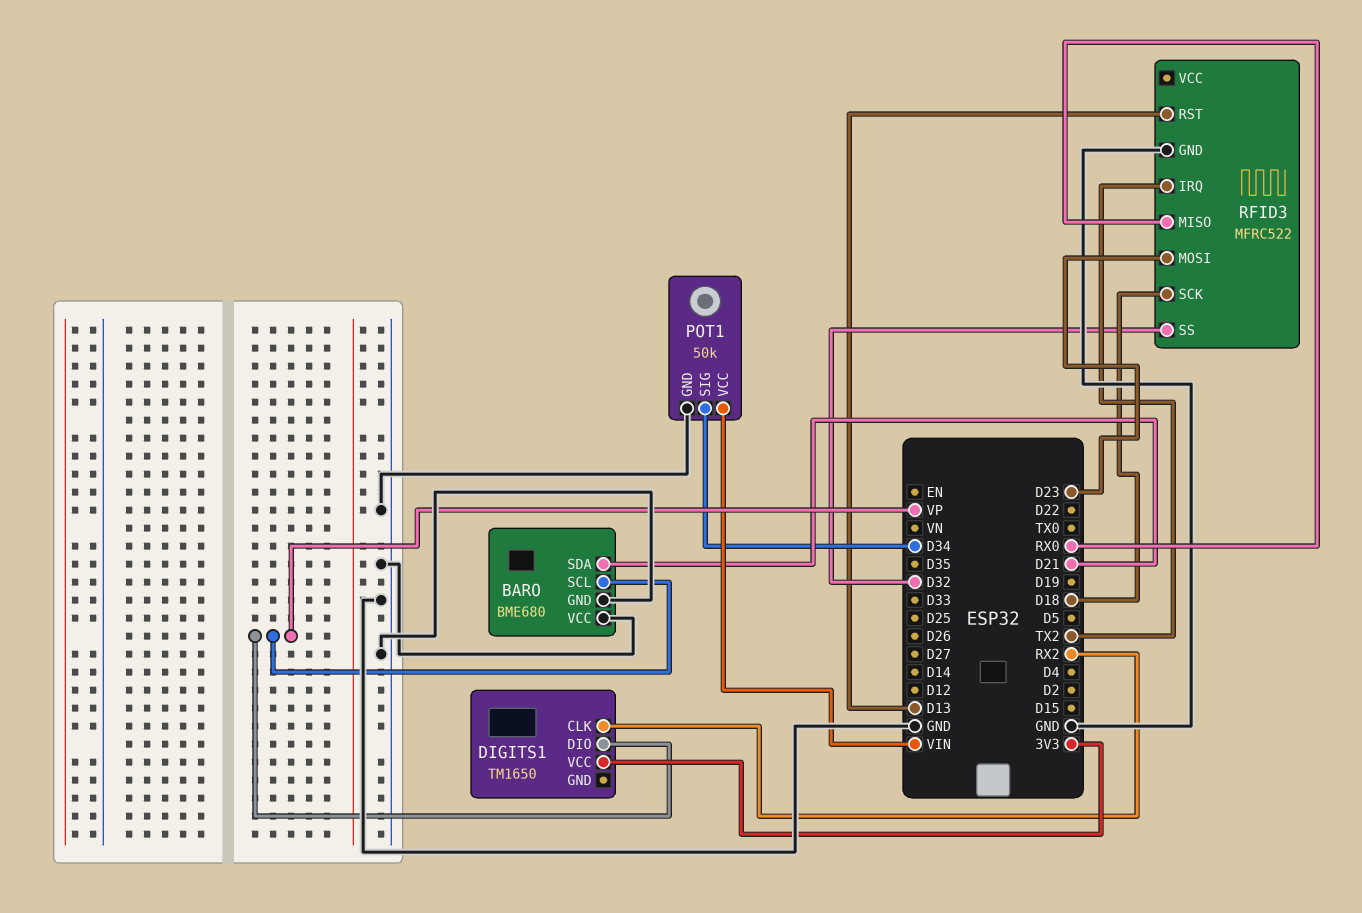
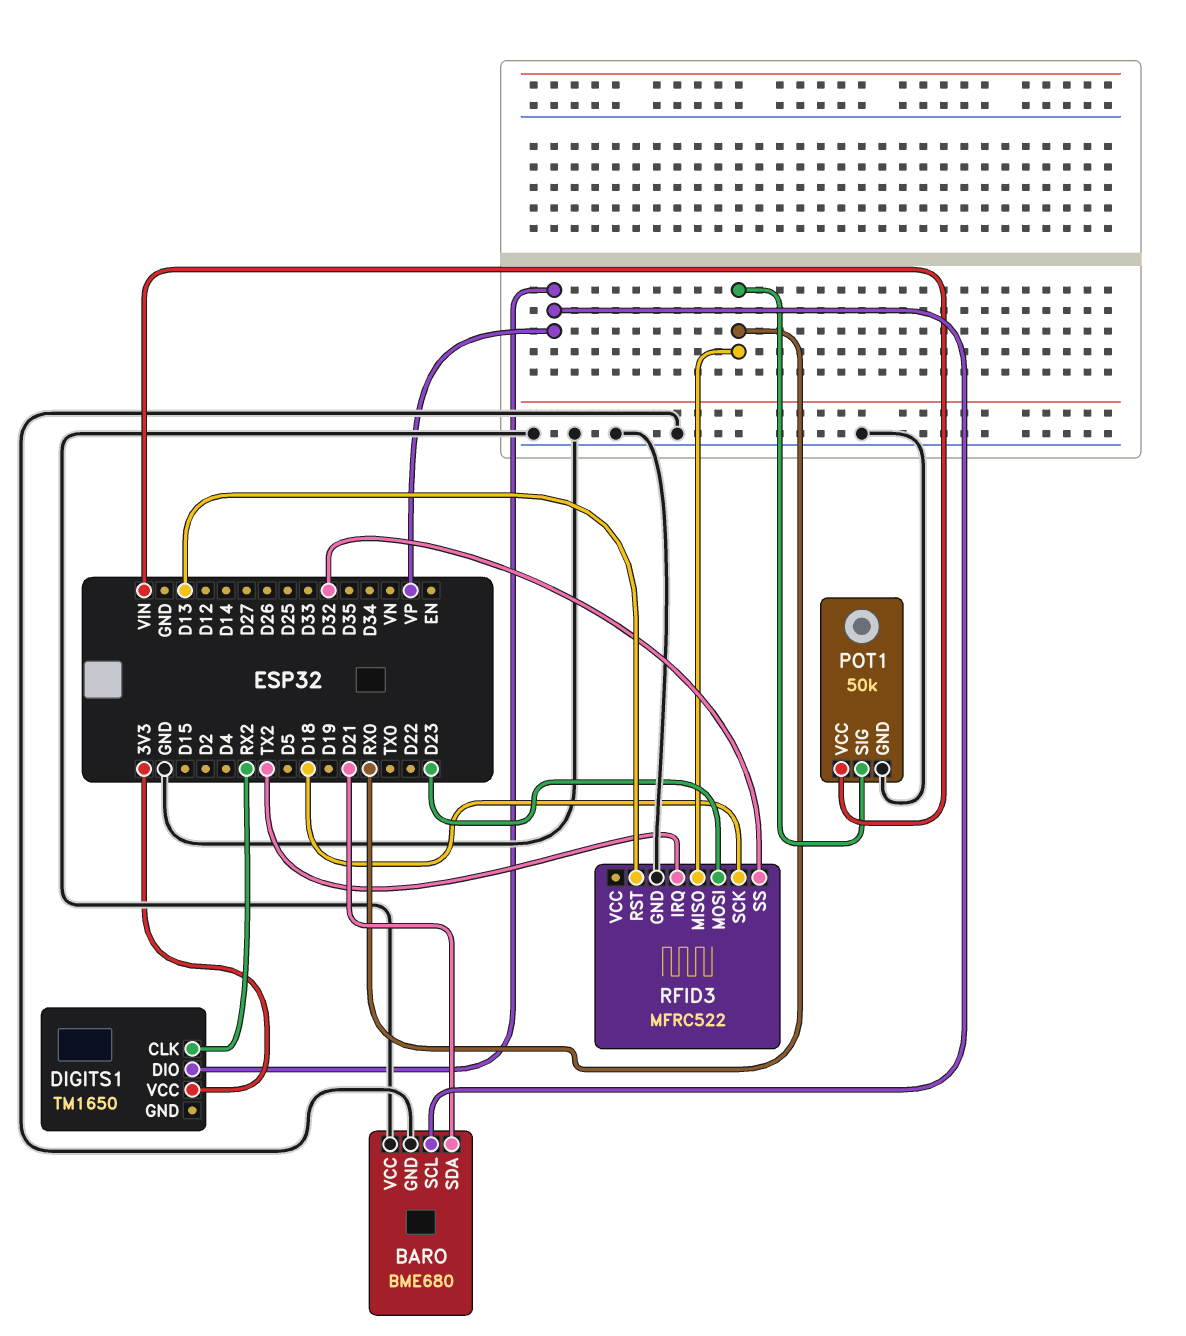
POT1 pin SIG: D34 -> RX0

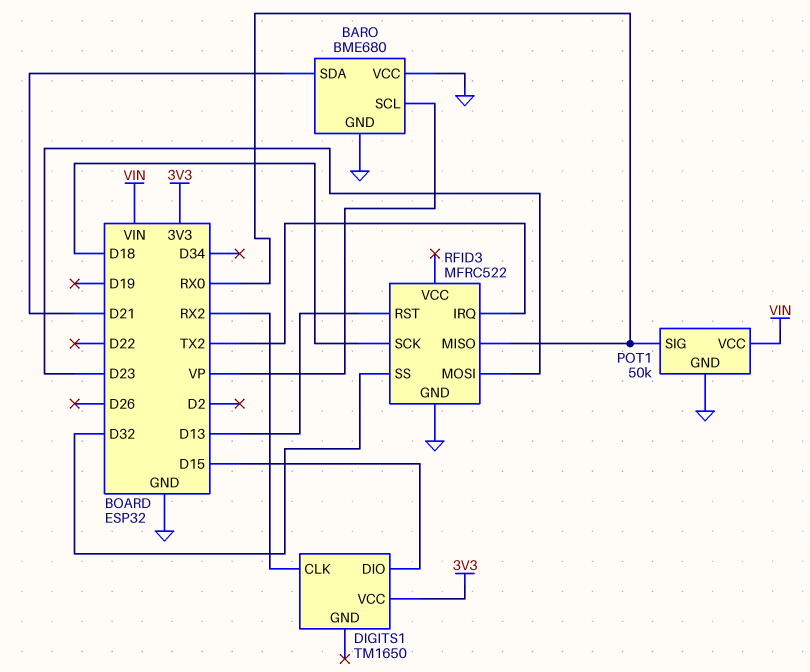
DIGITS1 pin DIO: VP -> D15

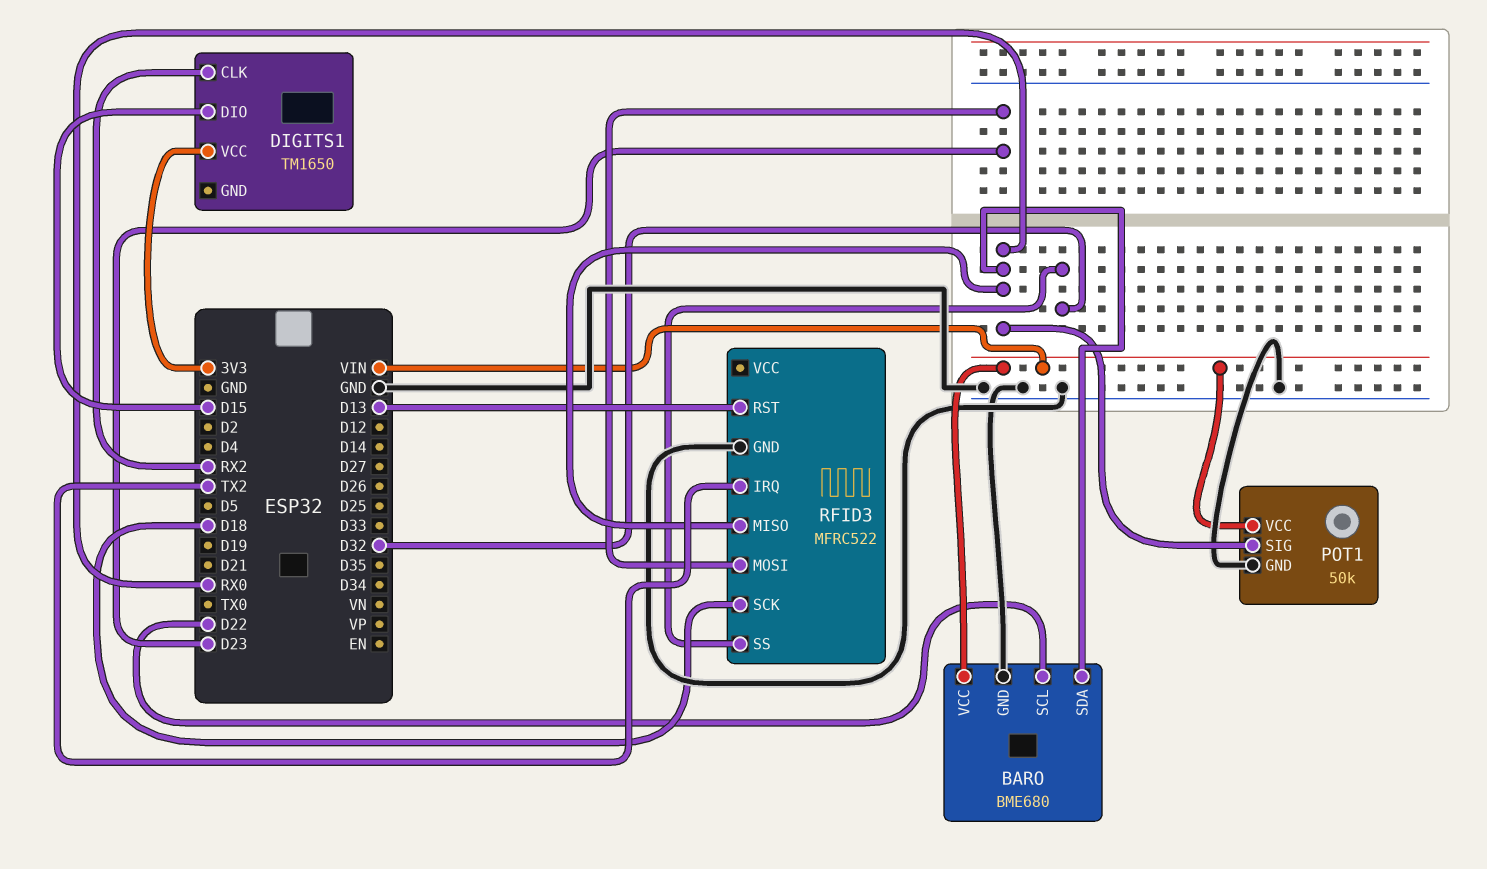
BARO pin SCL: VP -> D22
BARO pin SDA: D21 -> RX0
BARO pin VCC: GND -> VIN

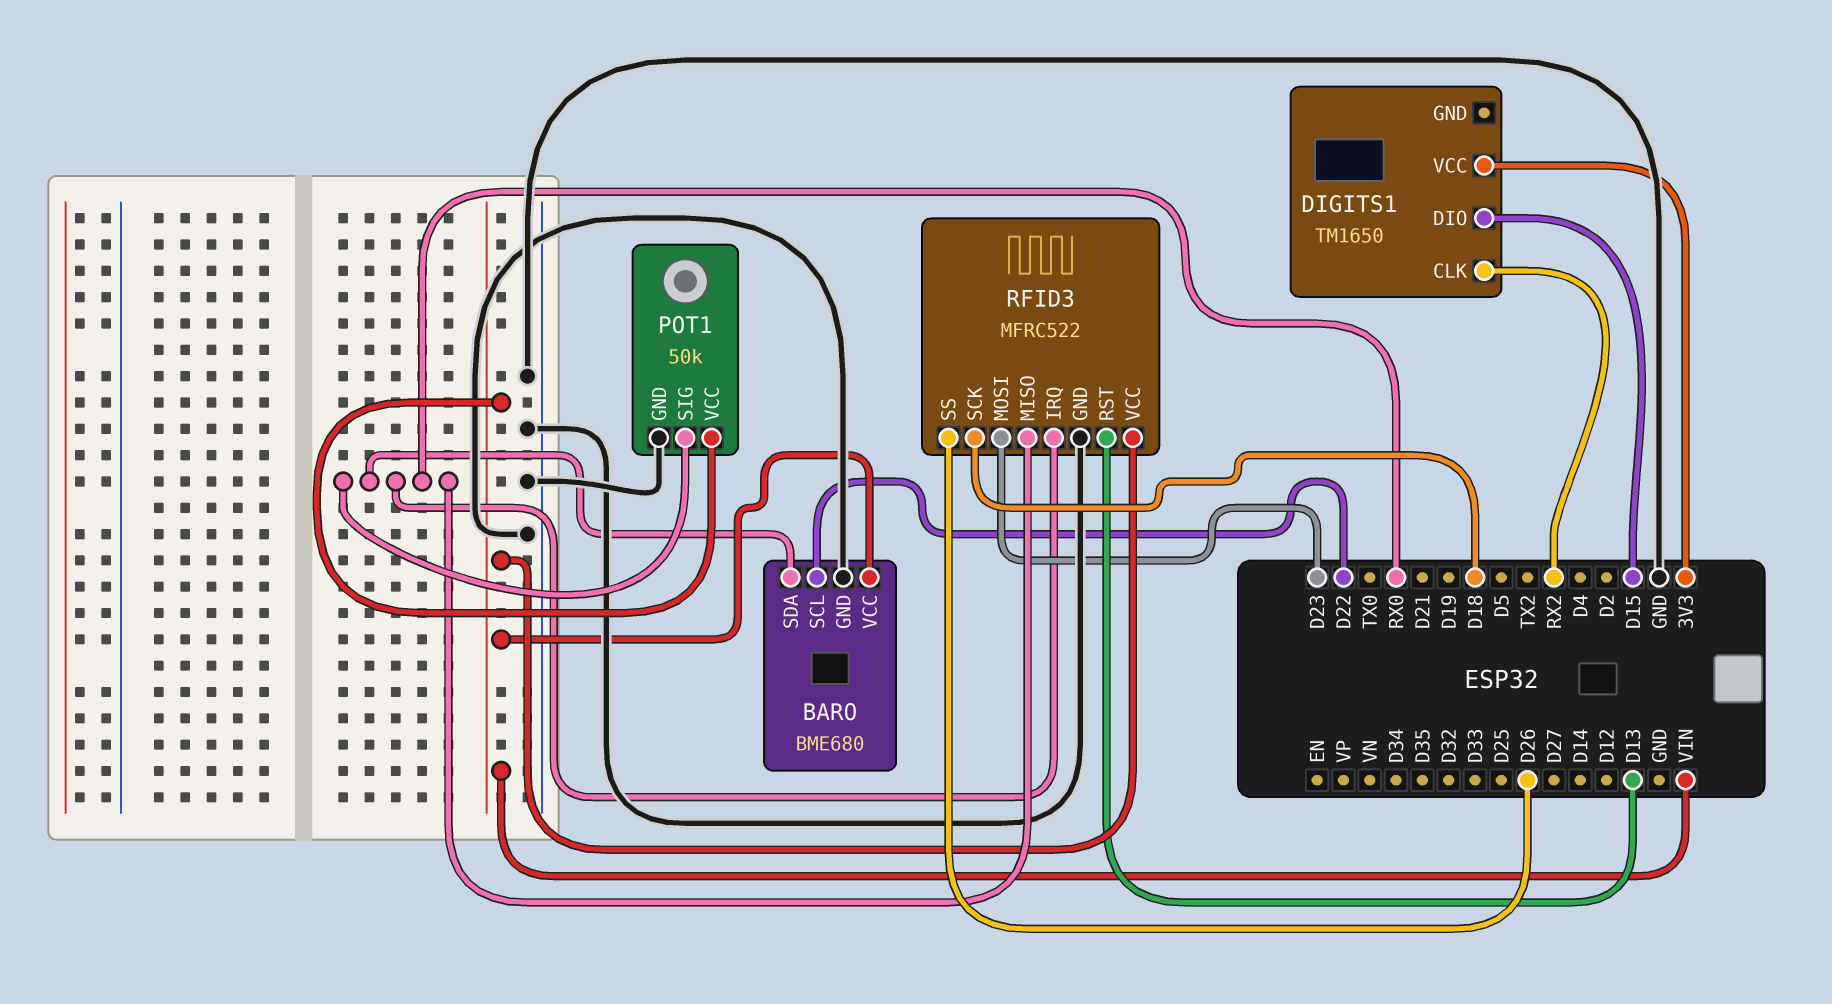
RFID3 pin IRQ: TX2 -> RX0
RFID3 pin SS: D32 -> D26
RFID3 pin VCC: none -> VIN

